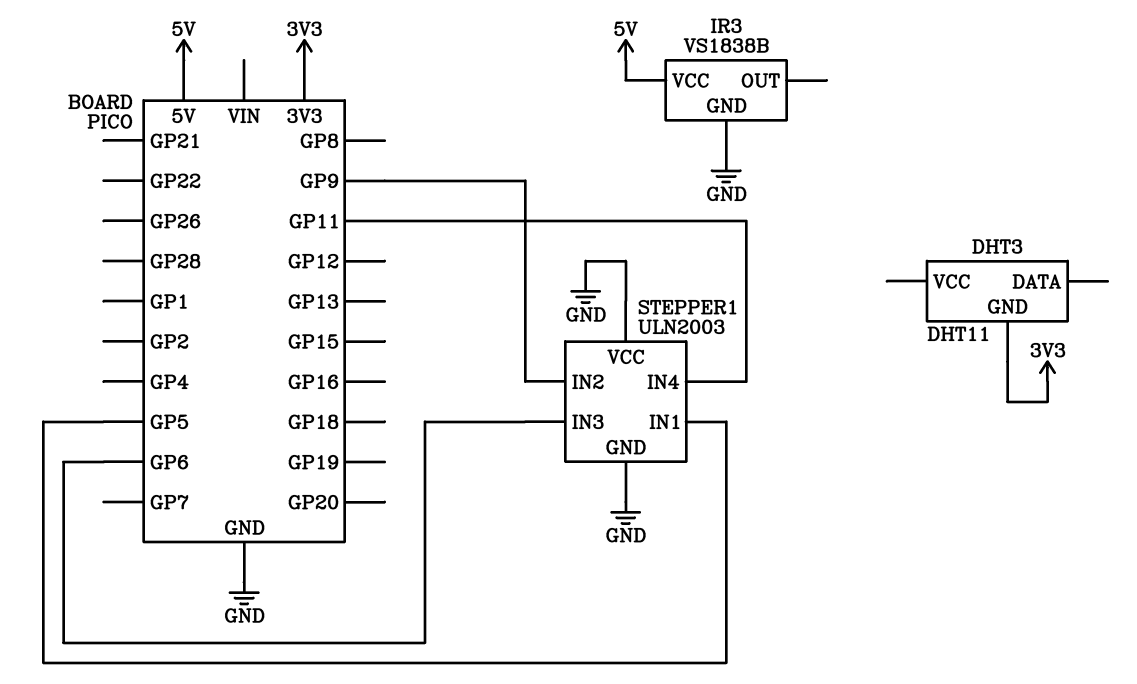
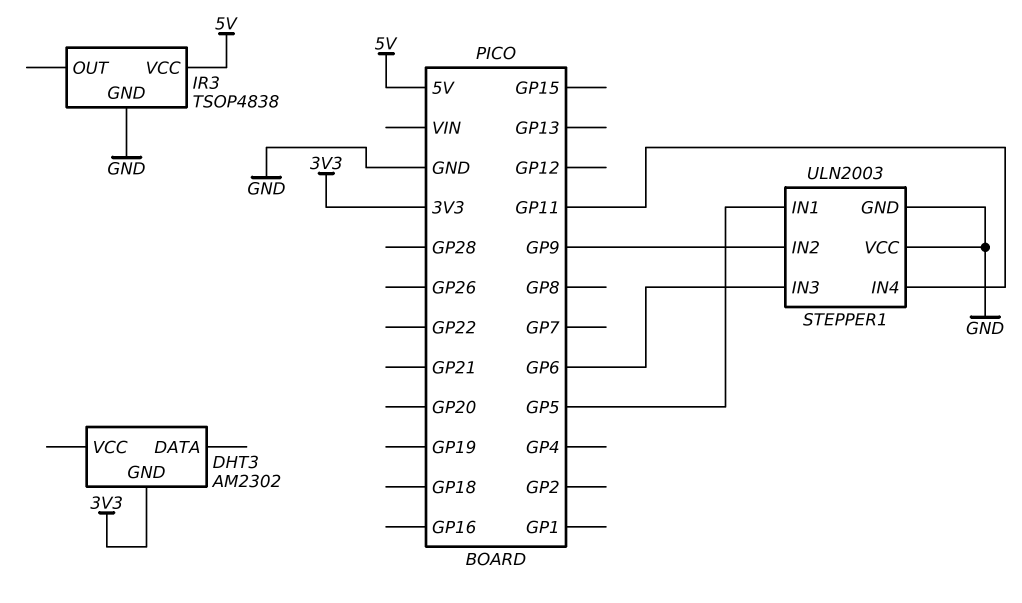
DHT3: DHT11 -> AM2302
IR3: VS1838B -> TSOP4838

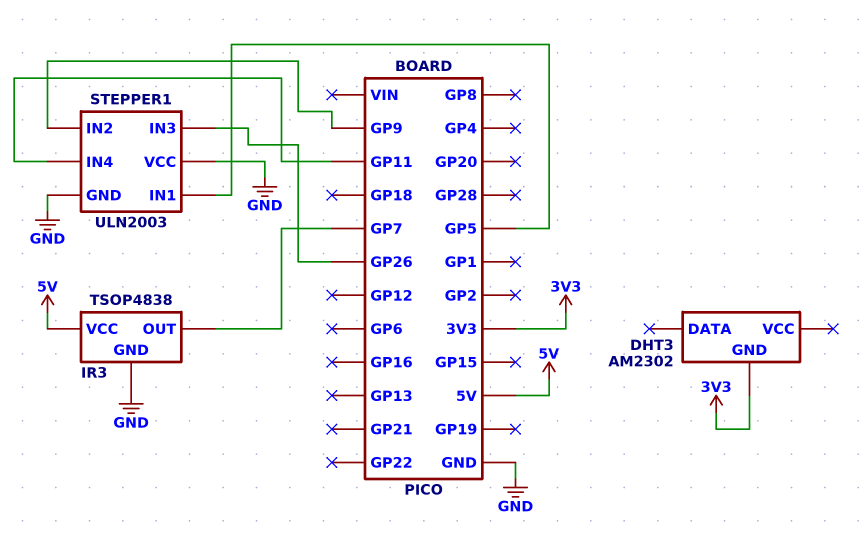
IR3 pin OUT: none -> GP7
STEPPER1 pin IN3: GP6 -> GP26

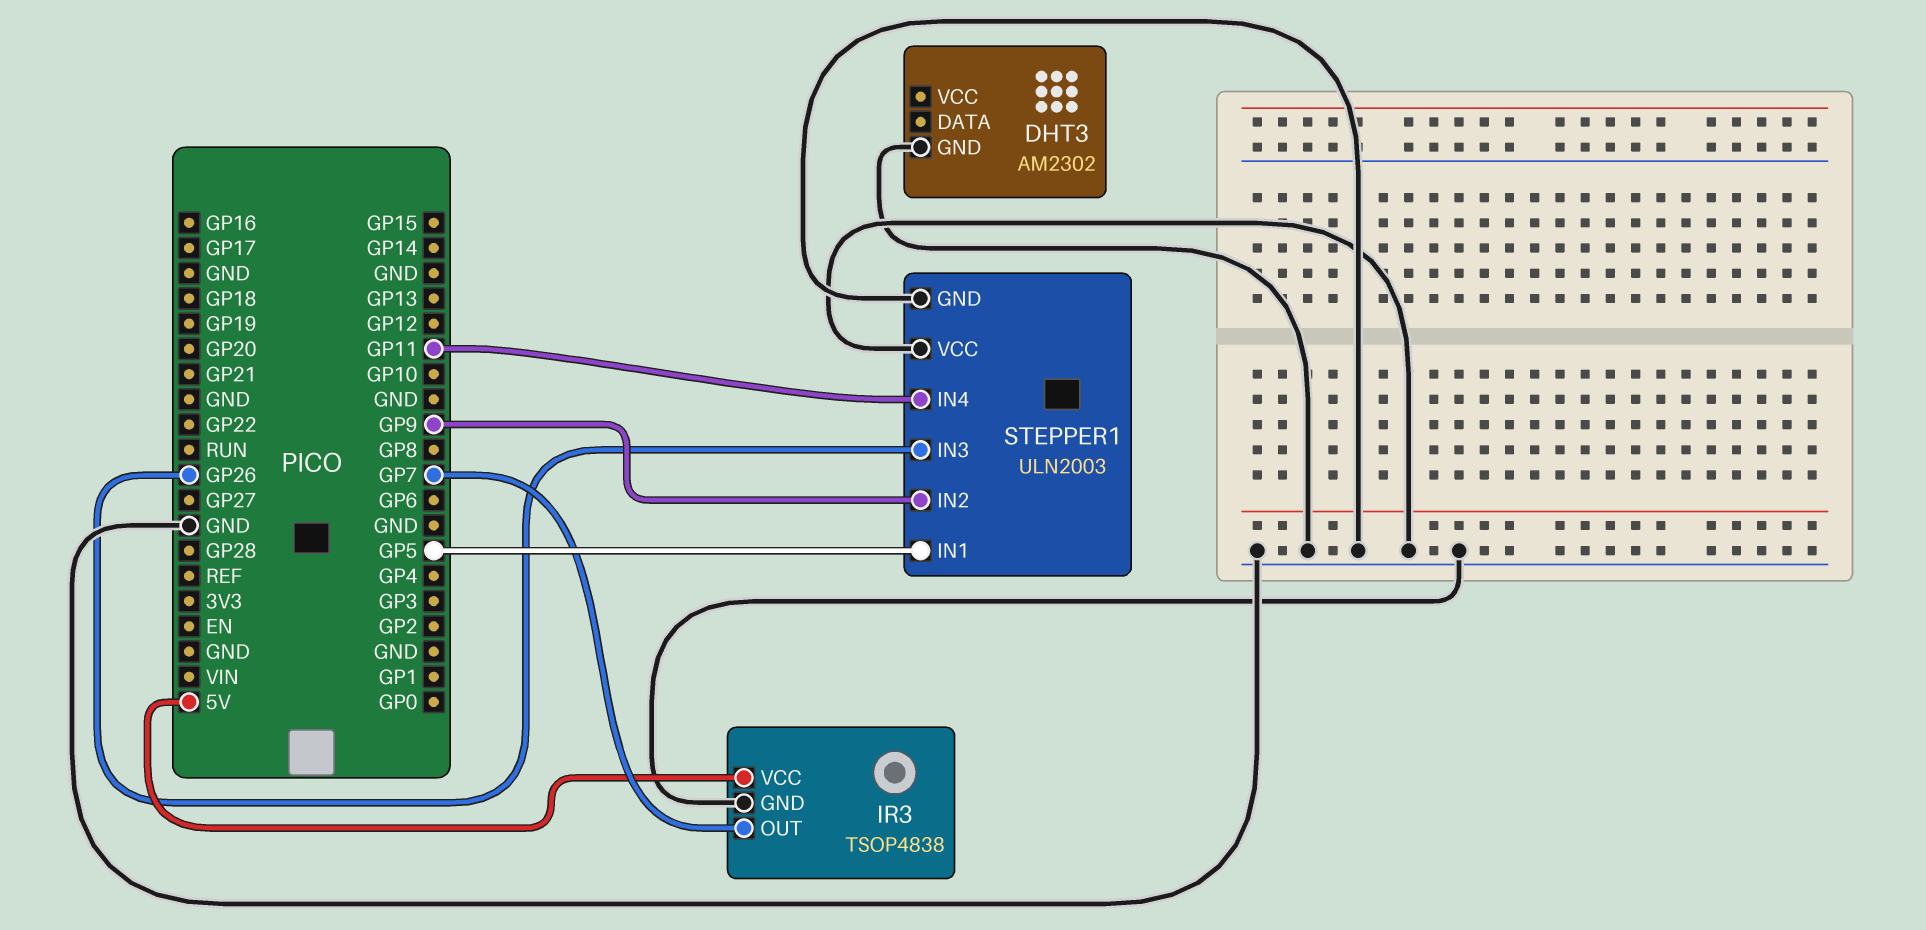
DHT3 pin GND: 3V3 -> GND

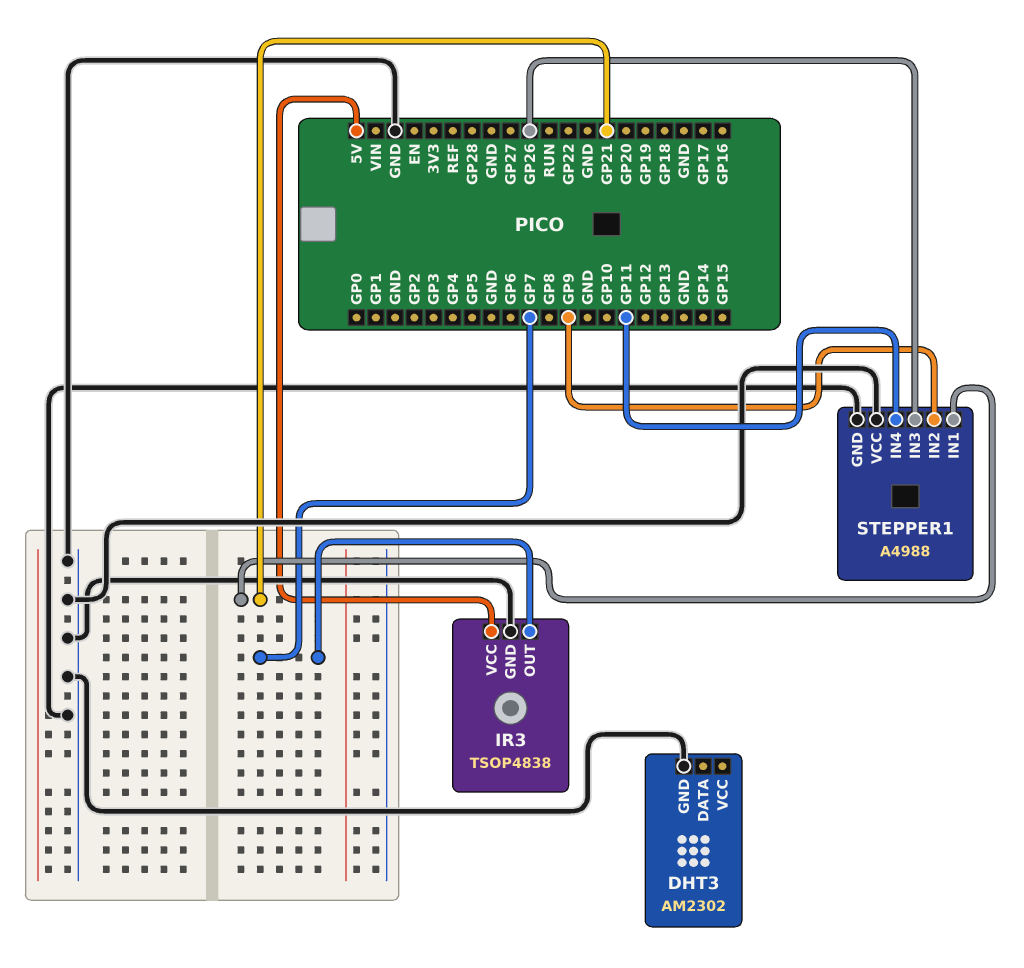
STEPPER1: ULN2003 -> A4988
STEPPER1 pin IN1: GP5 -> GP21

